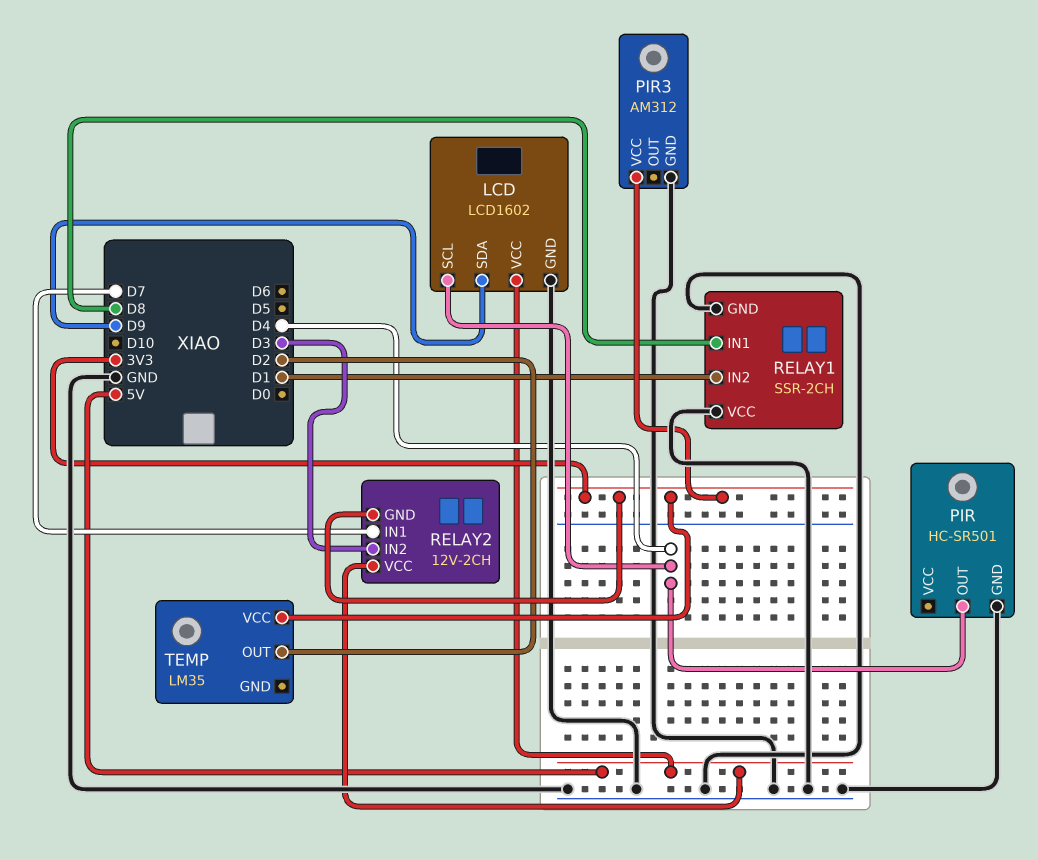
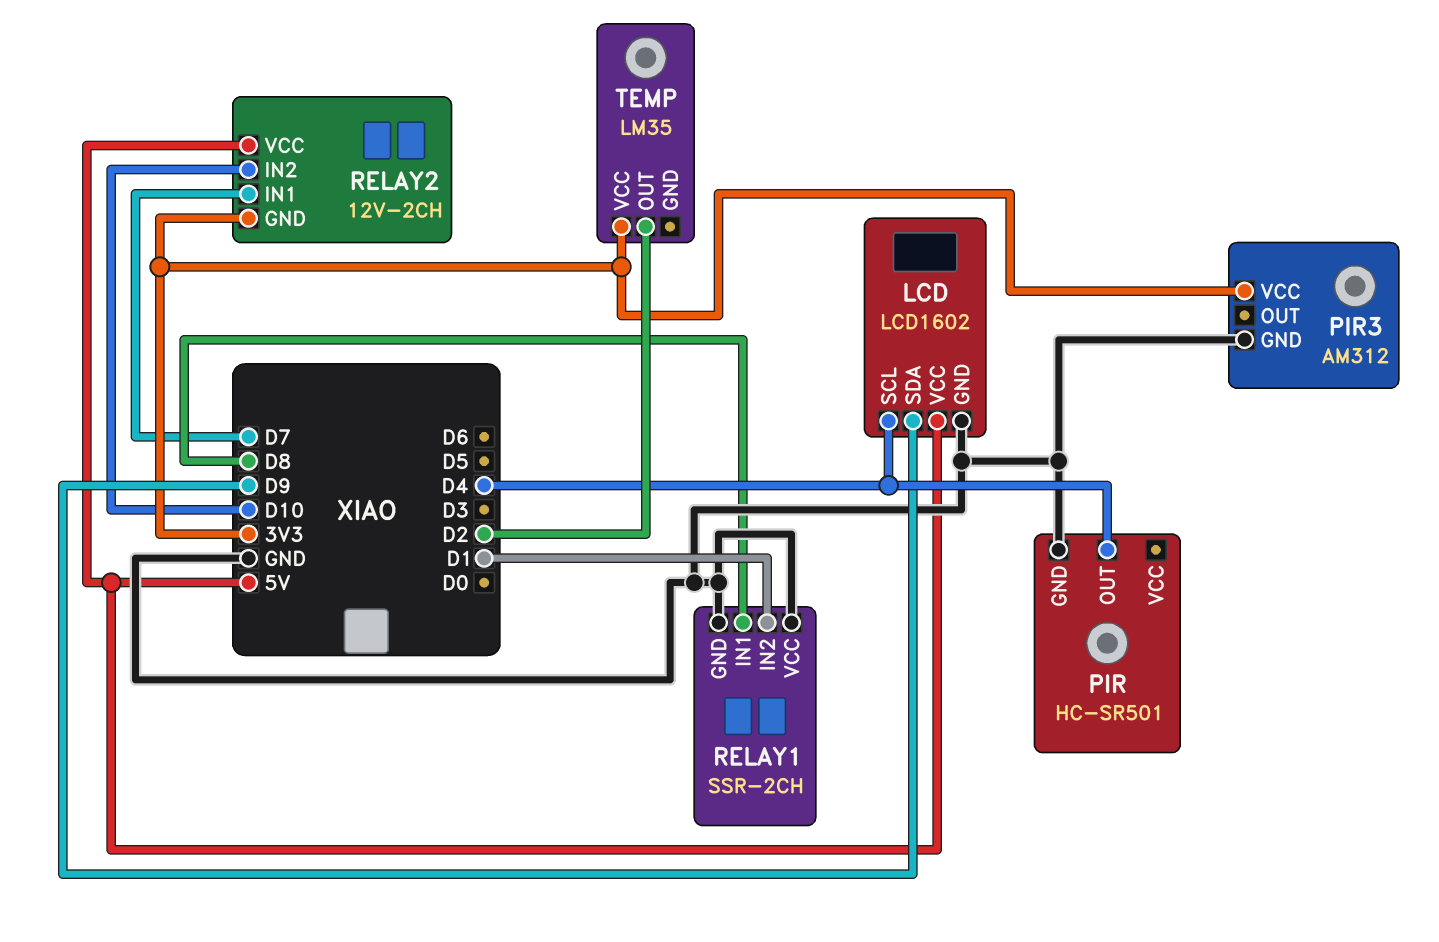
RELAY2 pin IN2: D3 -> D10

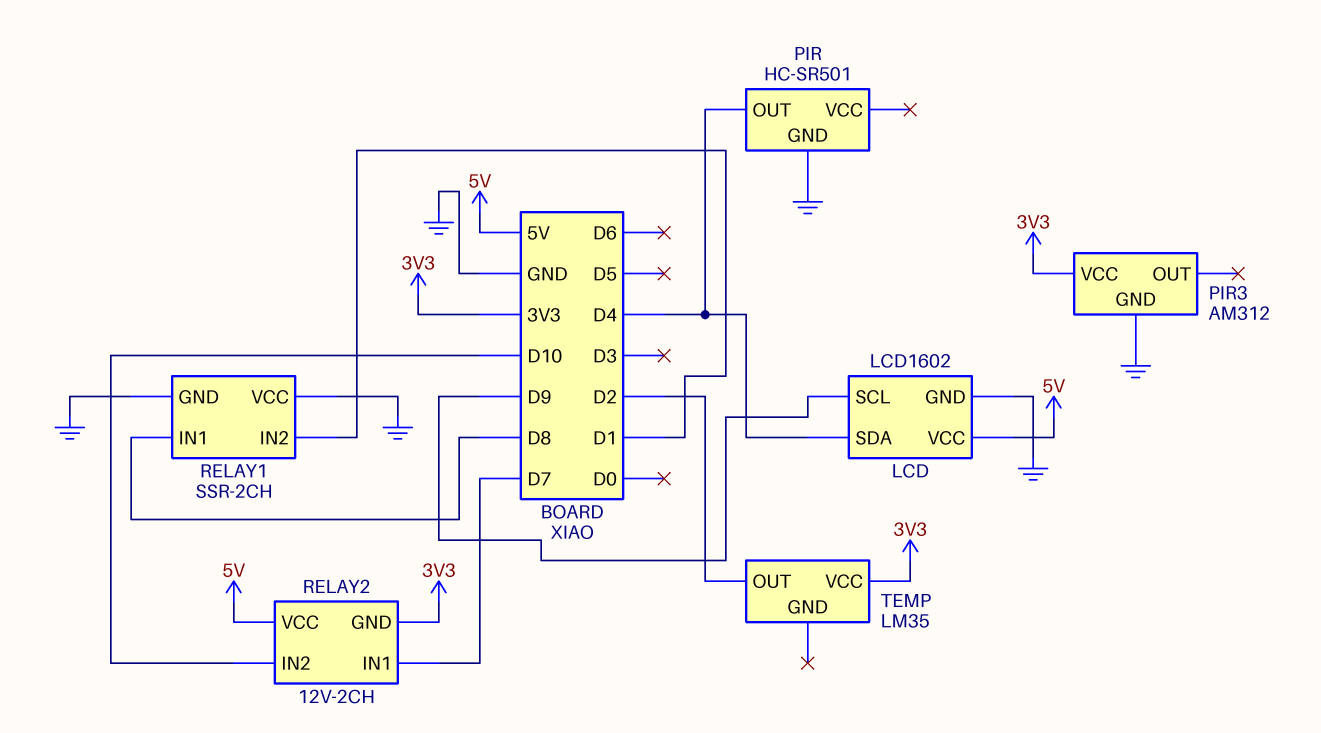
LCD pin SCL: D4 -> D9
LCD pin SDA: D9 -> D4

